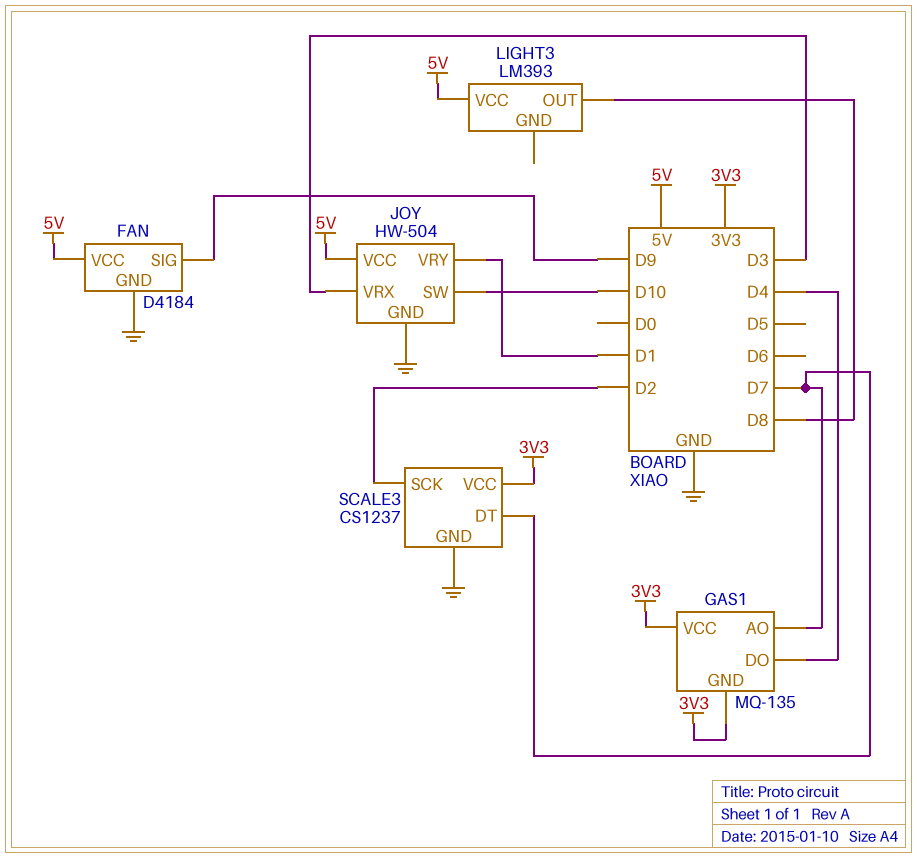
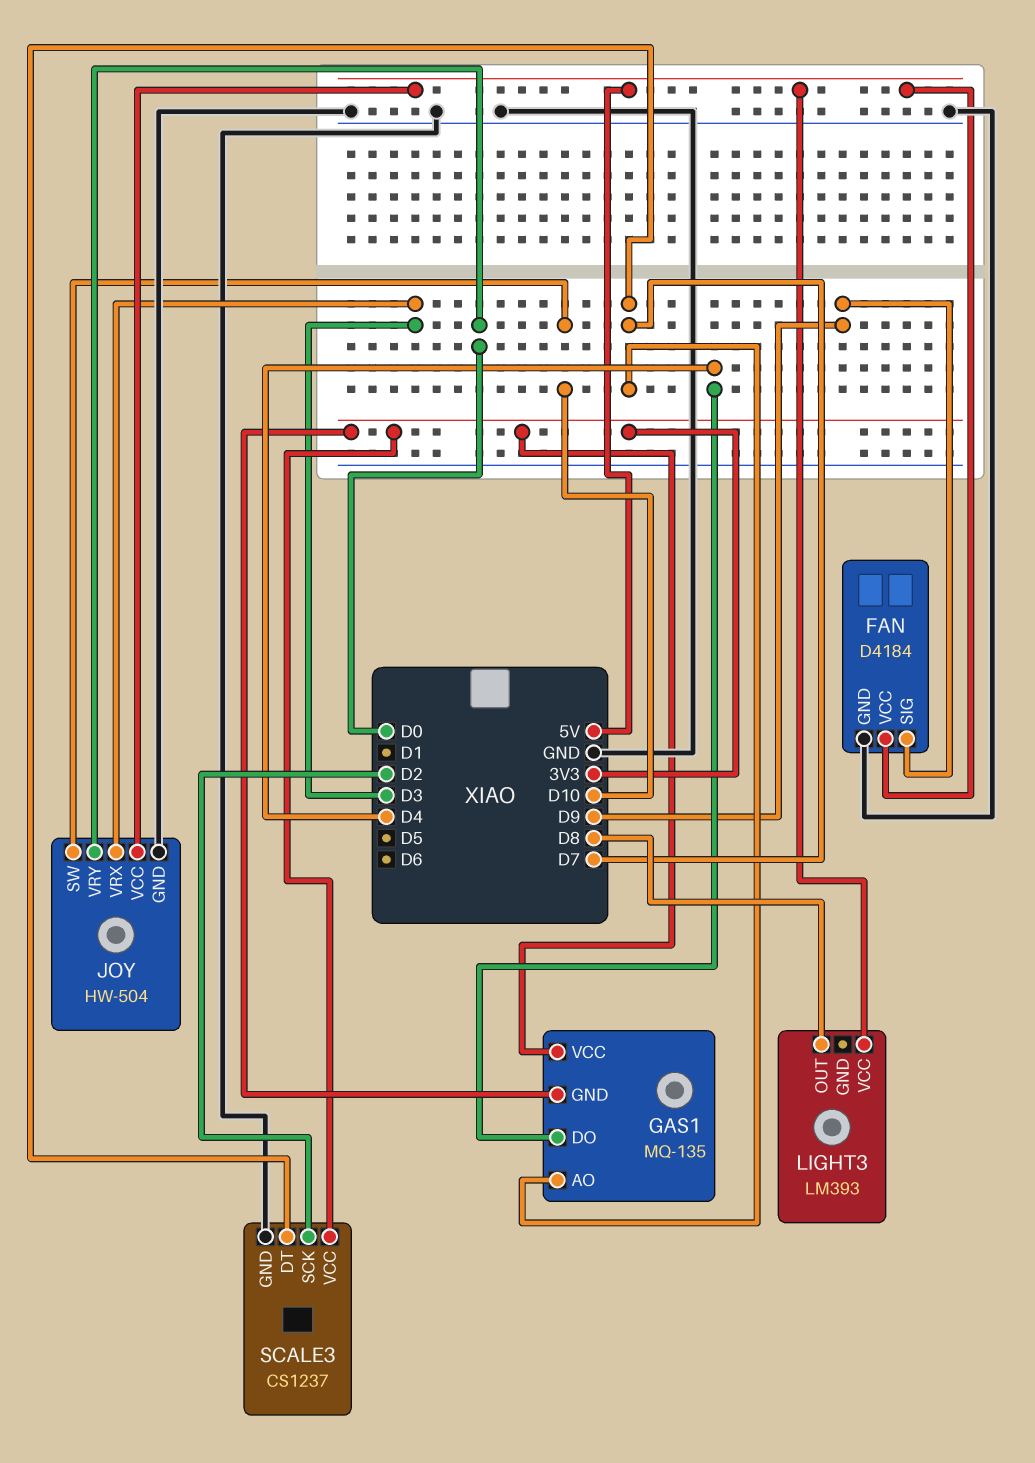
JOY pin VRY: D1 -> D0

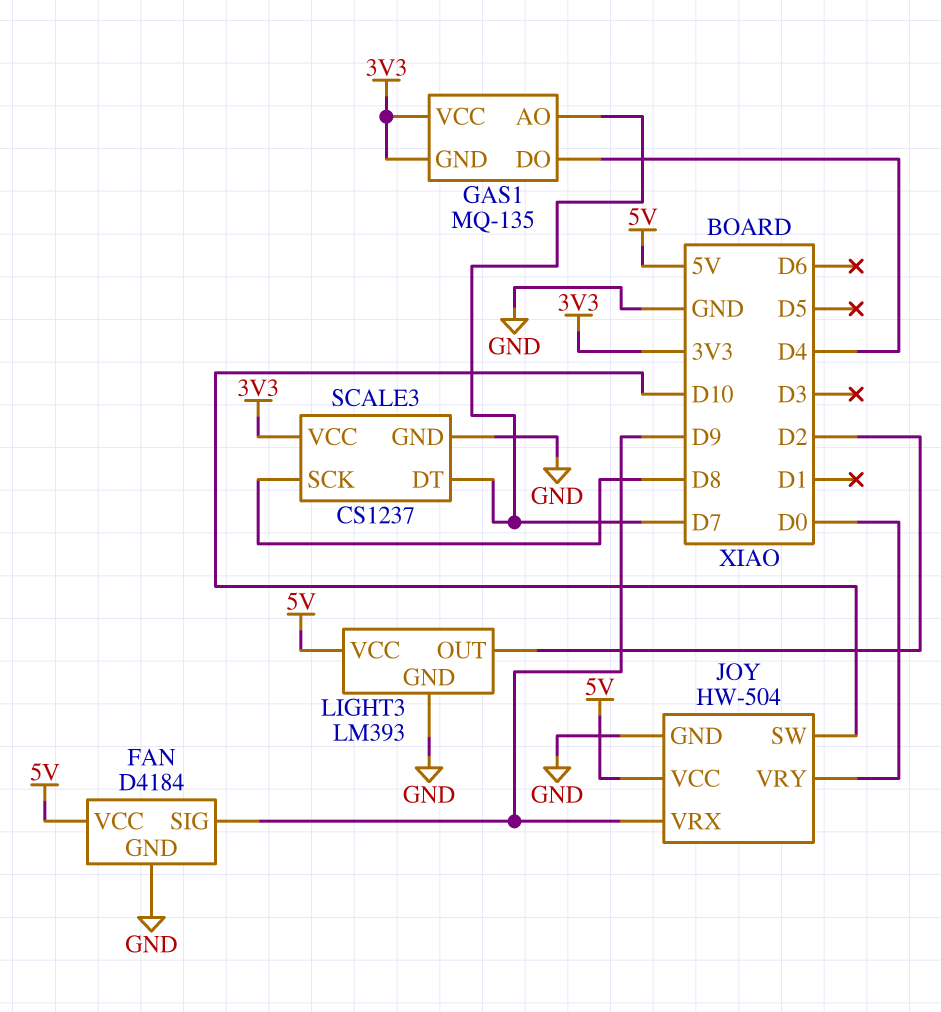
JOY pin VRX: D3 -> D9
LIGHT3 pin GND: none -> GND
LIGHT3 pin OUT: D8 -> D2
SCALE3 pin SCK: D2 -> D8

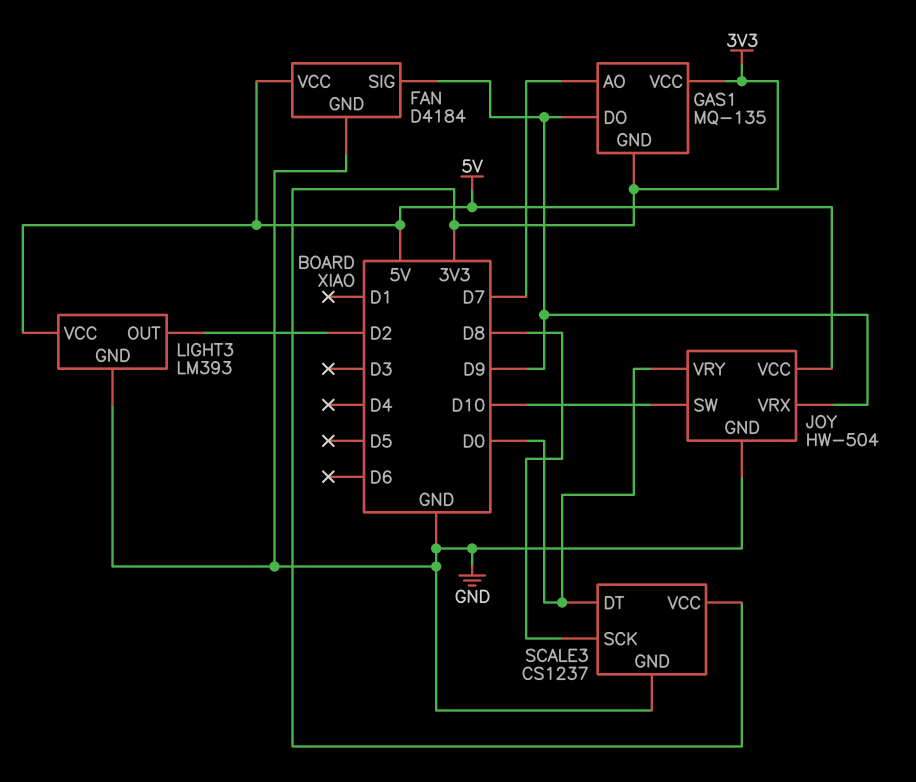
GAS1 pin DO: D4 -> D9
SCALE3 pin DT: D7 -> D0

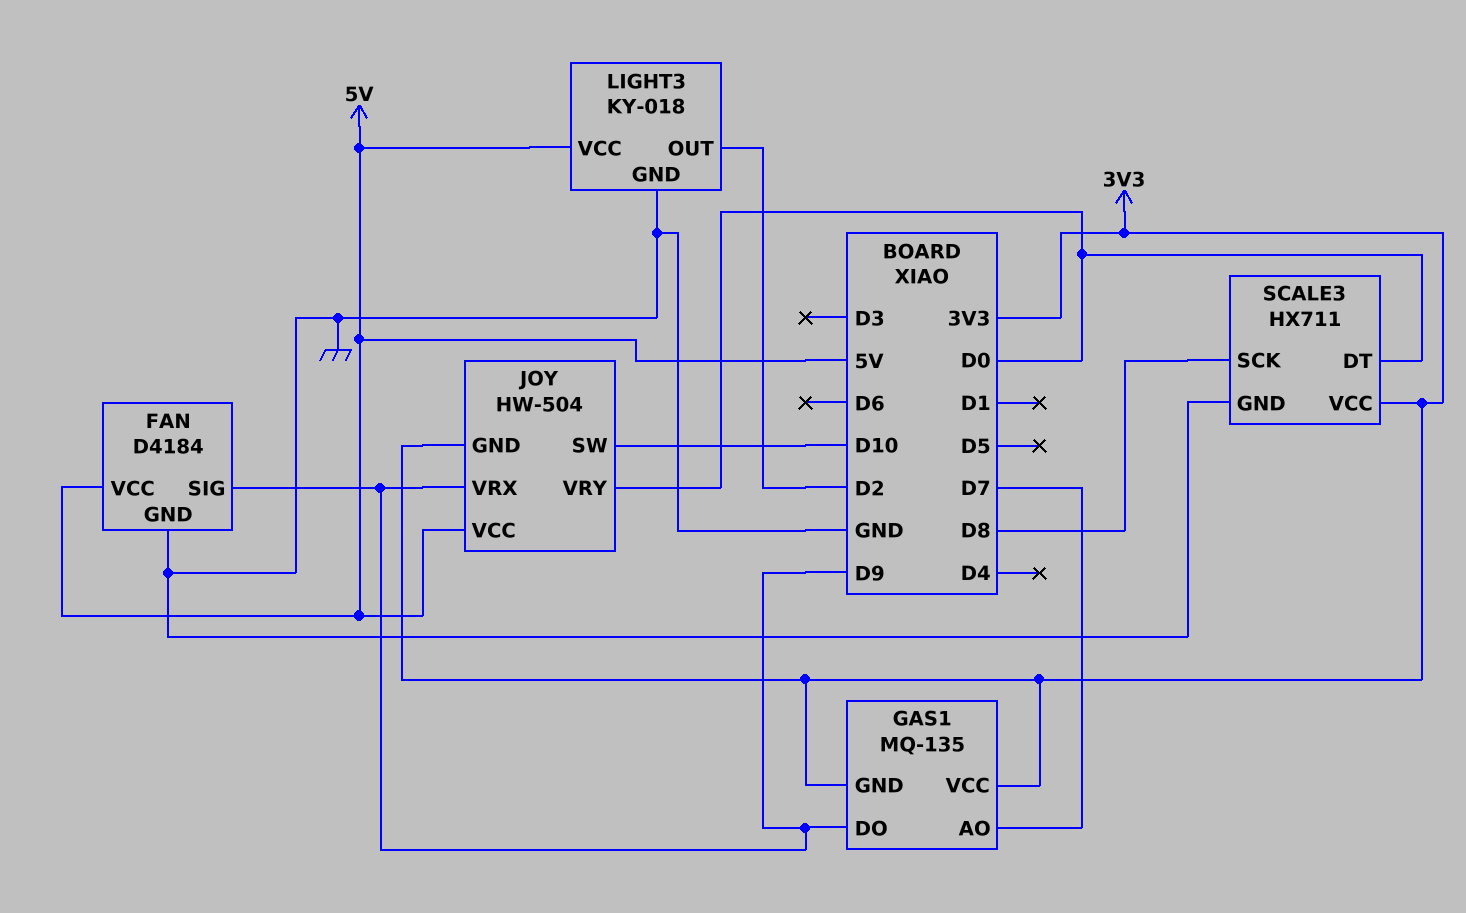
JOY pin GND: GND -> 3V3
LIGHT3: LM393 -> KY-018
SCALE3: CS1237 -> HX711

